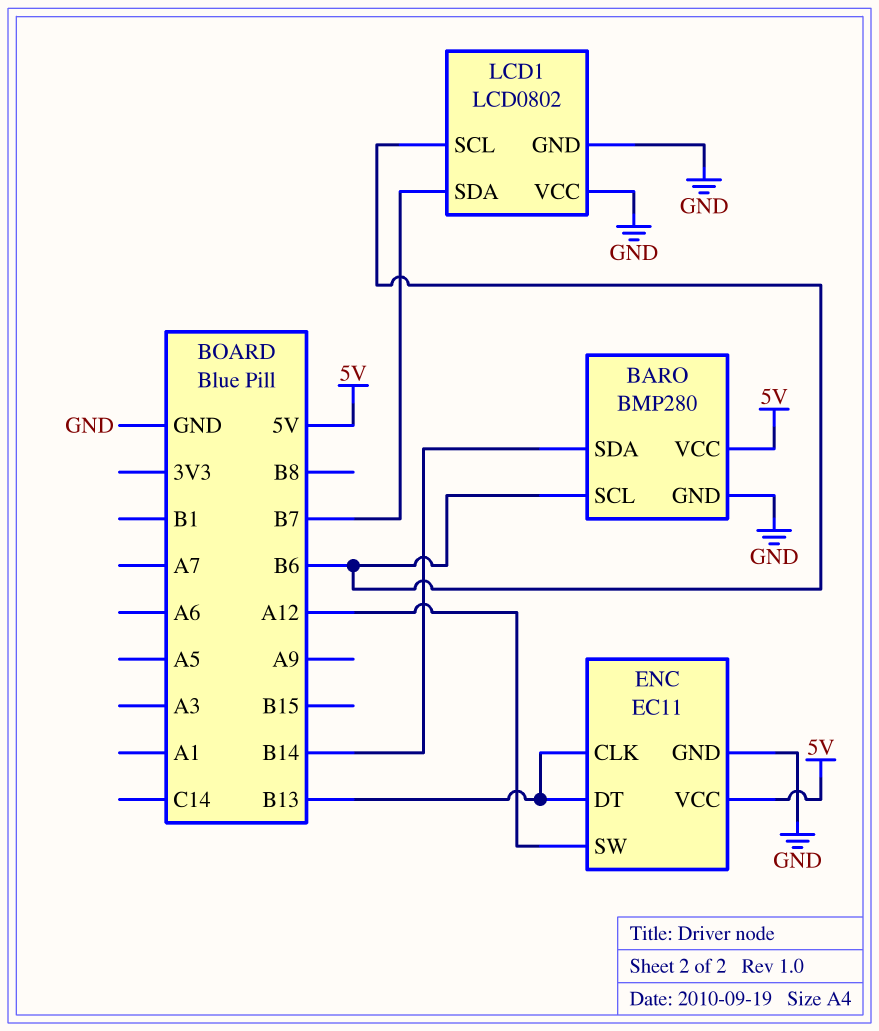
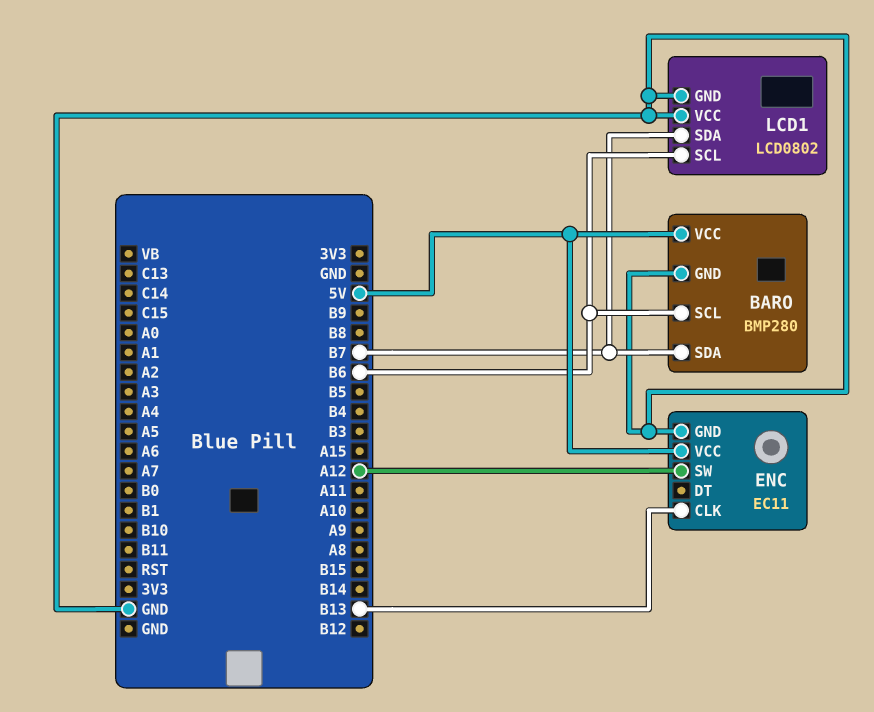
BARO pin SDA: B14 -> B7
ENC pin DT: B13 -> none

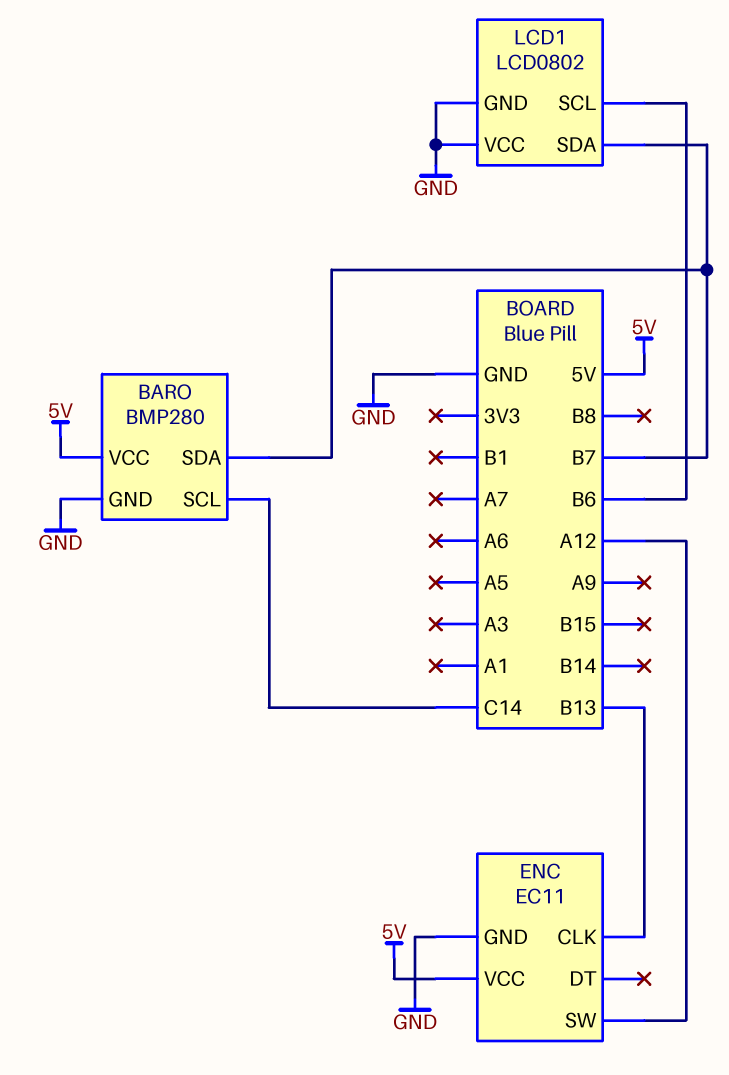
BARO pin SCL: B6 -> C14

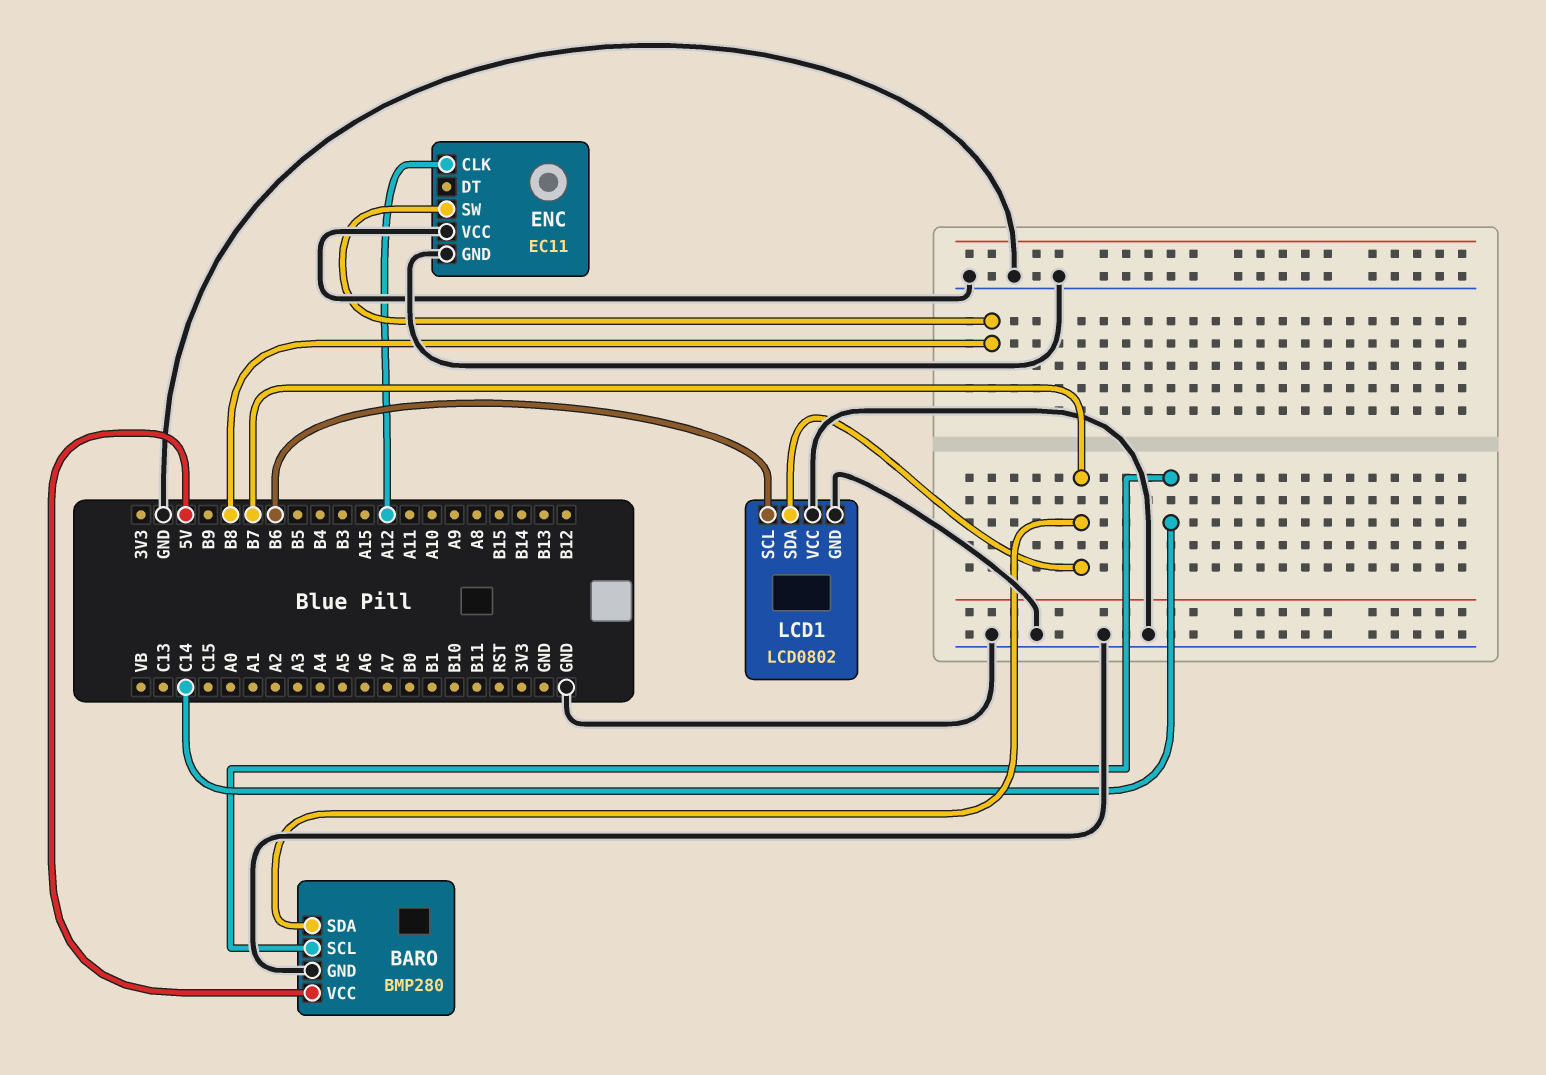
ENC pin CLK: B13 -> A12
ENC pin SW: A12 -> B8
ENC pin VCC: 5V -> GND

